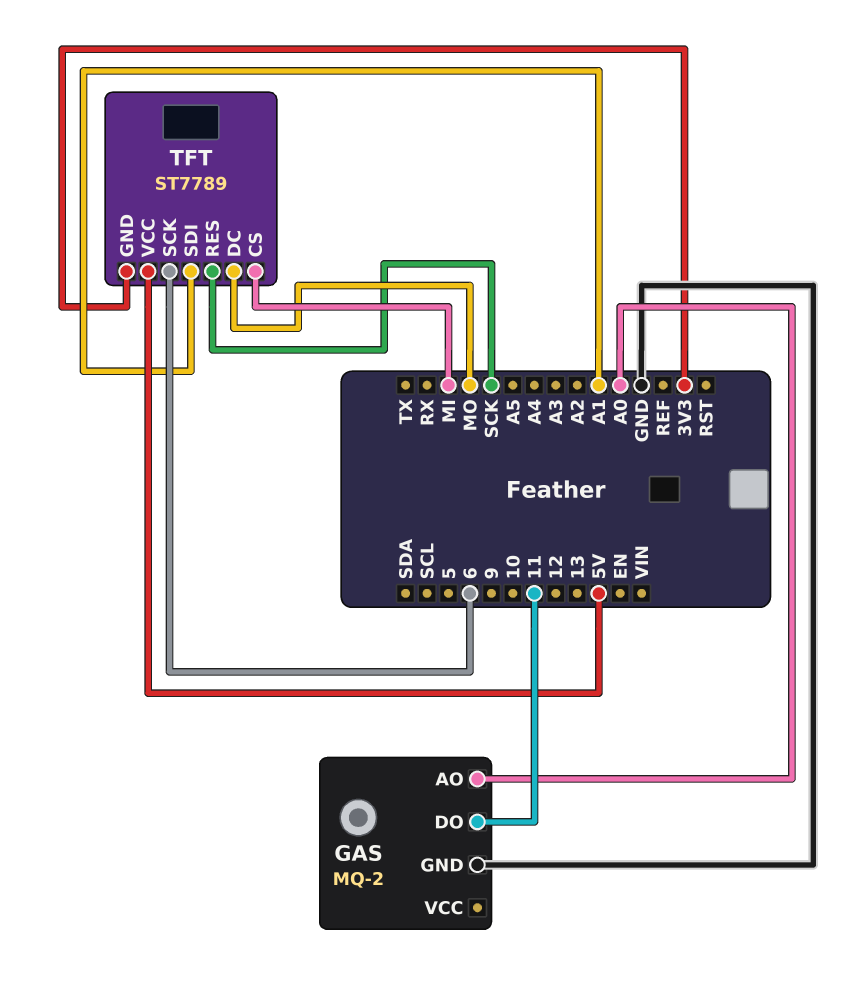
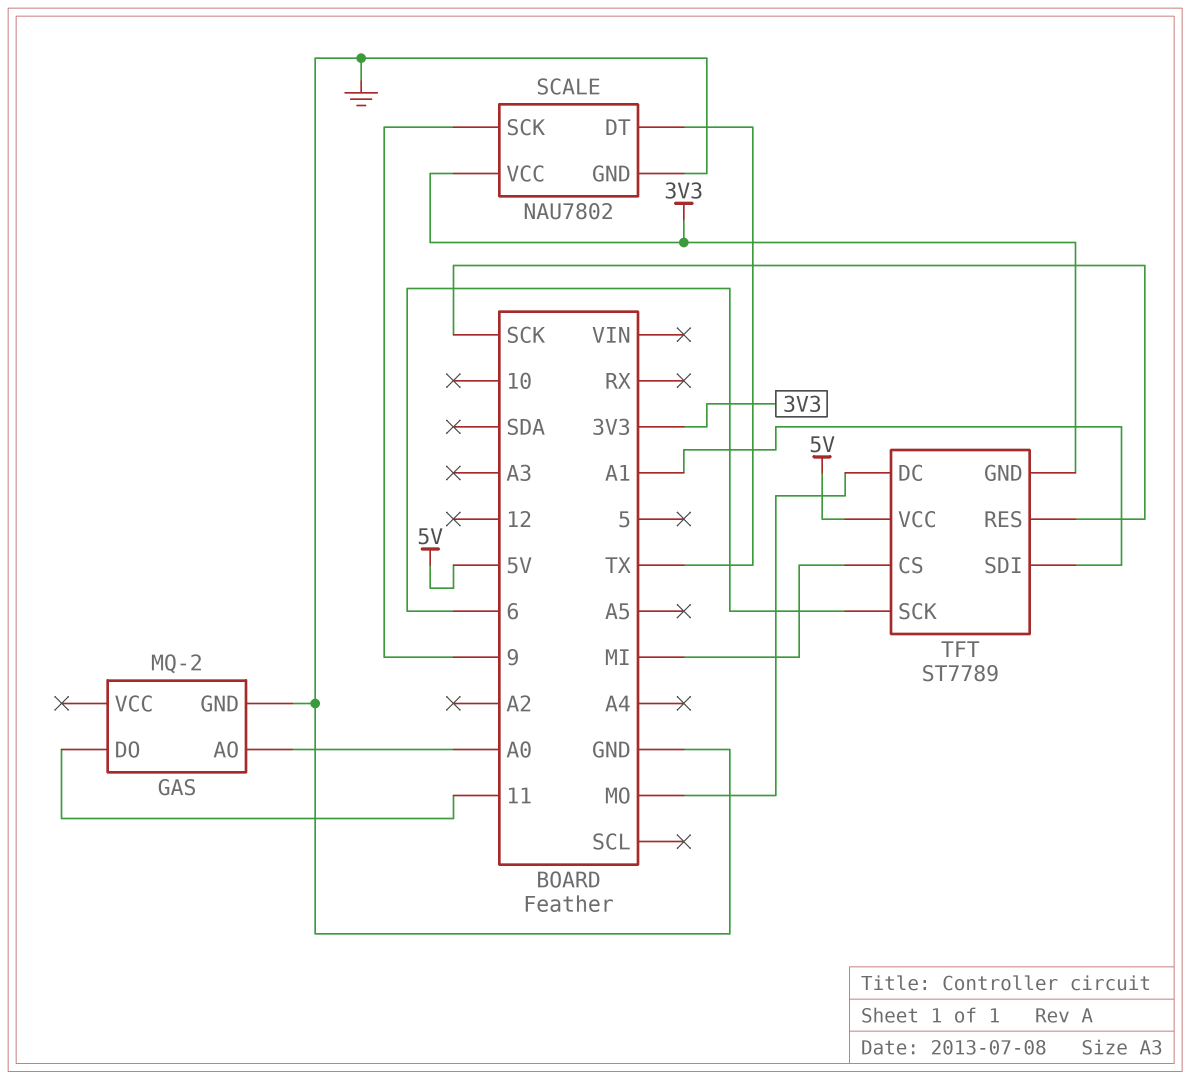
SCALE: none -> NAU7802
SCALE pin DT: none -> TX
SCALE pin GND: none -> GND
SCALE pin SCK: none -> 9
SCALE pin VCC: none -> 3V3

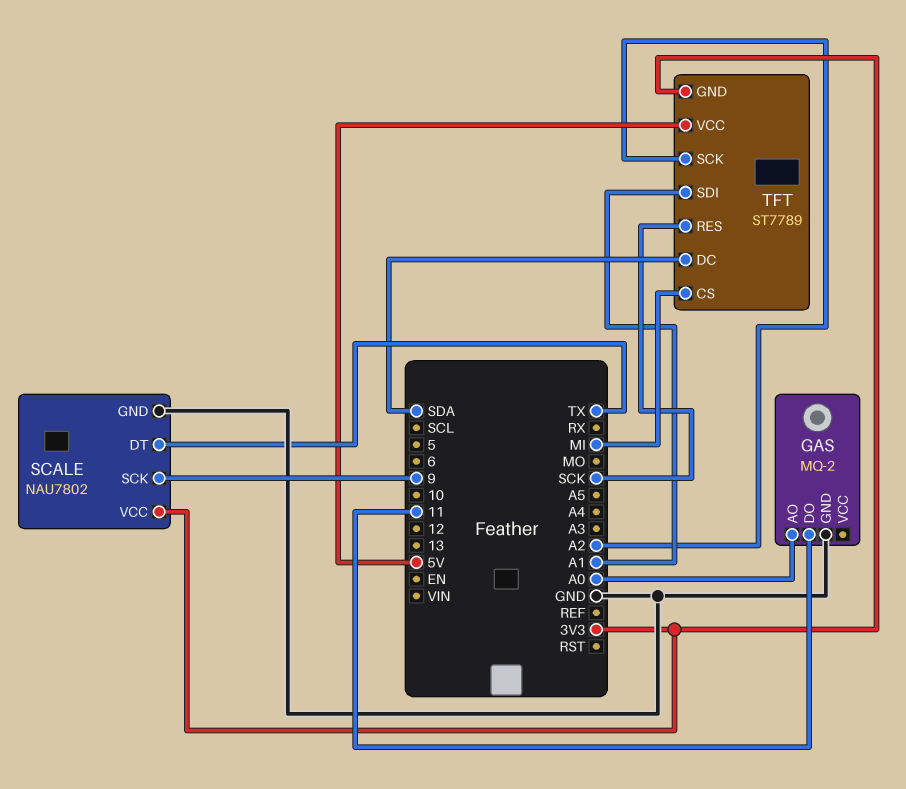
TFT pin DC: MO -> SDA
TFT pin SCK: 6 -> A2

